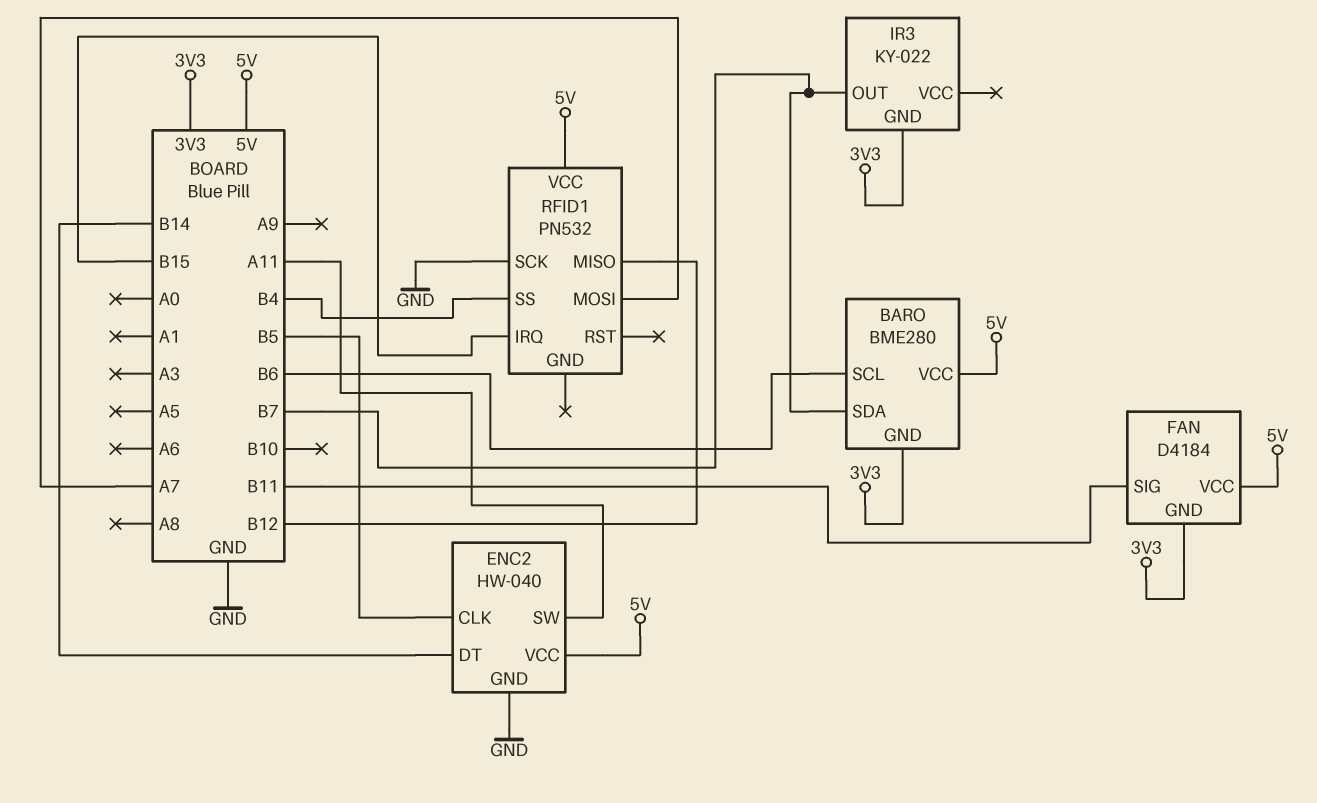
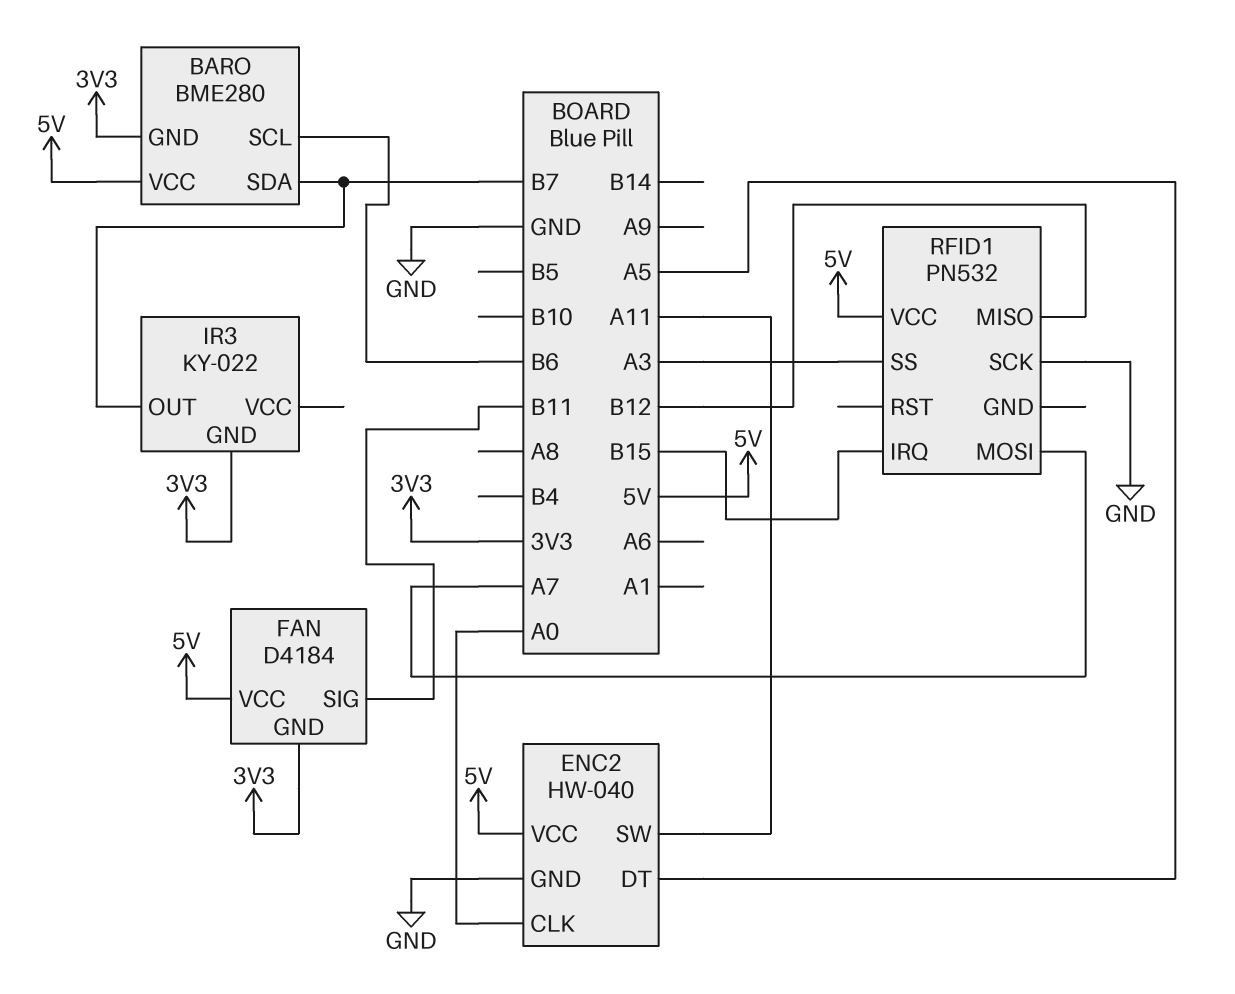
ENC2 pin CLK: B5 -> A0
ENC2 pin DT: B14 -> A5
RFID1 pin SS: B4 -> A3

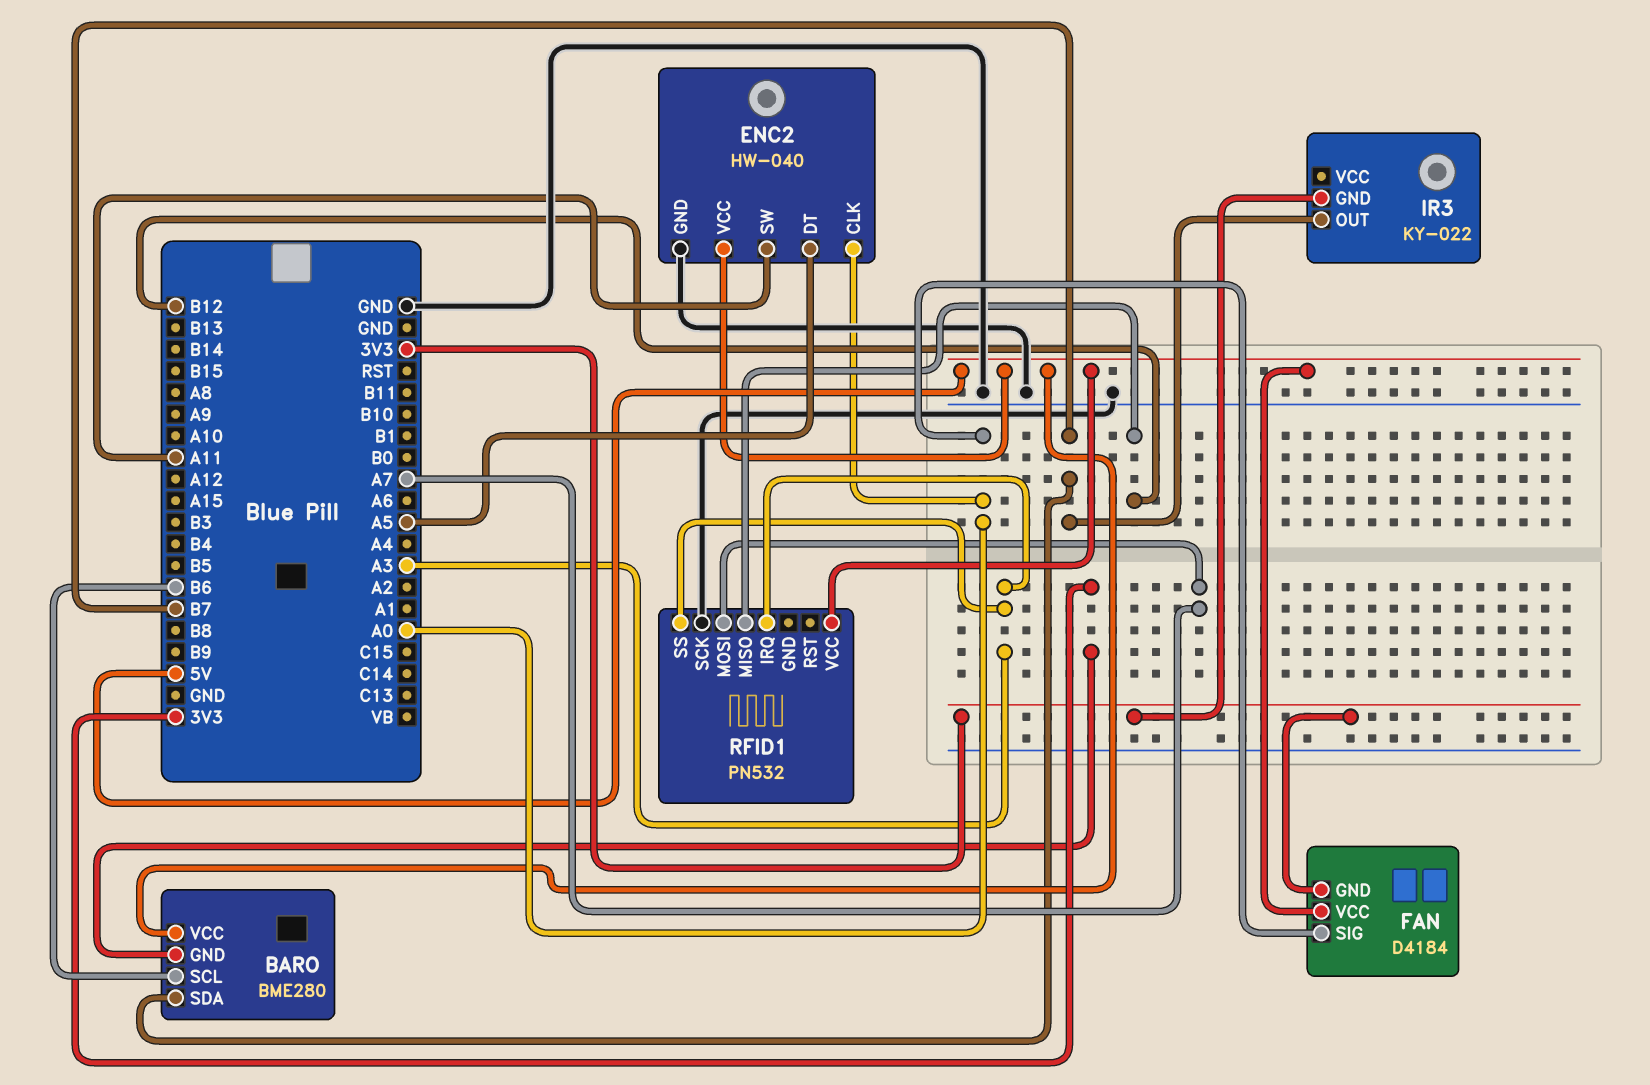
FAN pin SIG: B11 -> A0
RFID1 pin IRQ: B15 -> A3

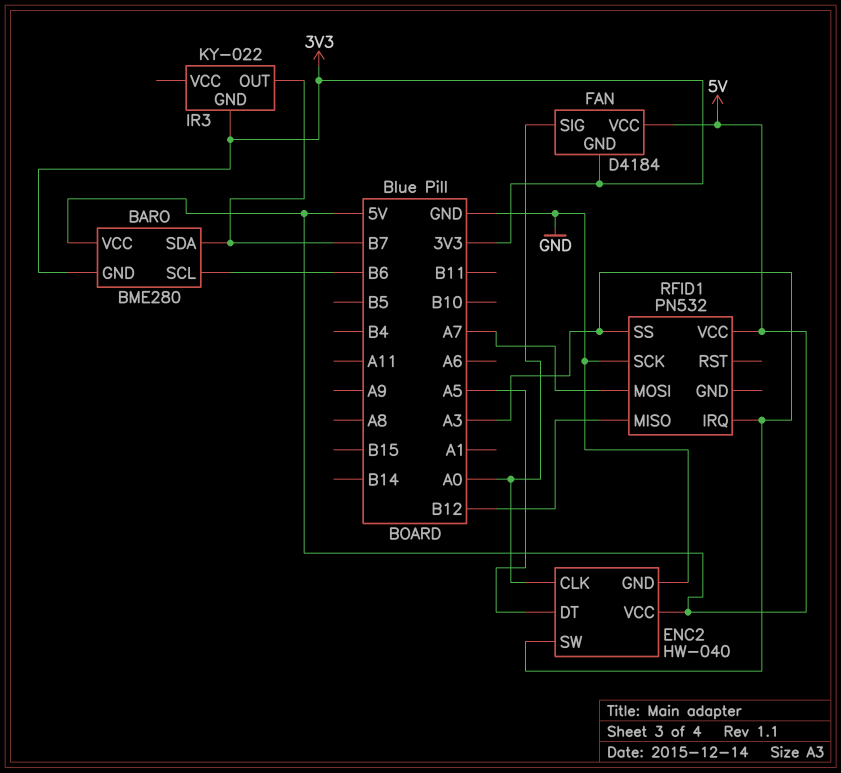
ENC2 pin SW: A11 -> A3

